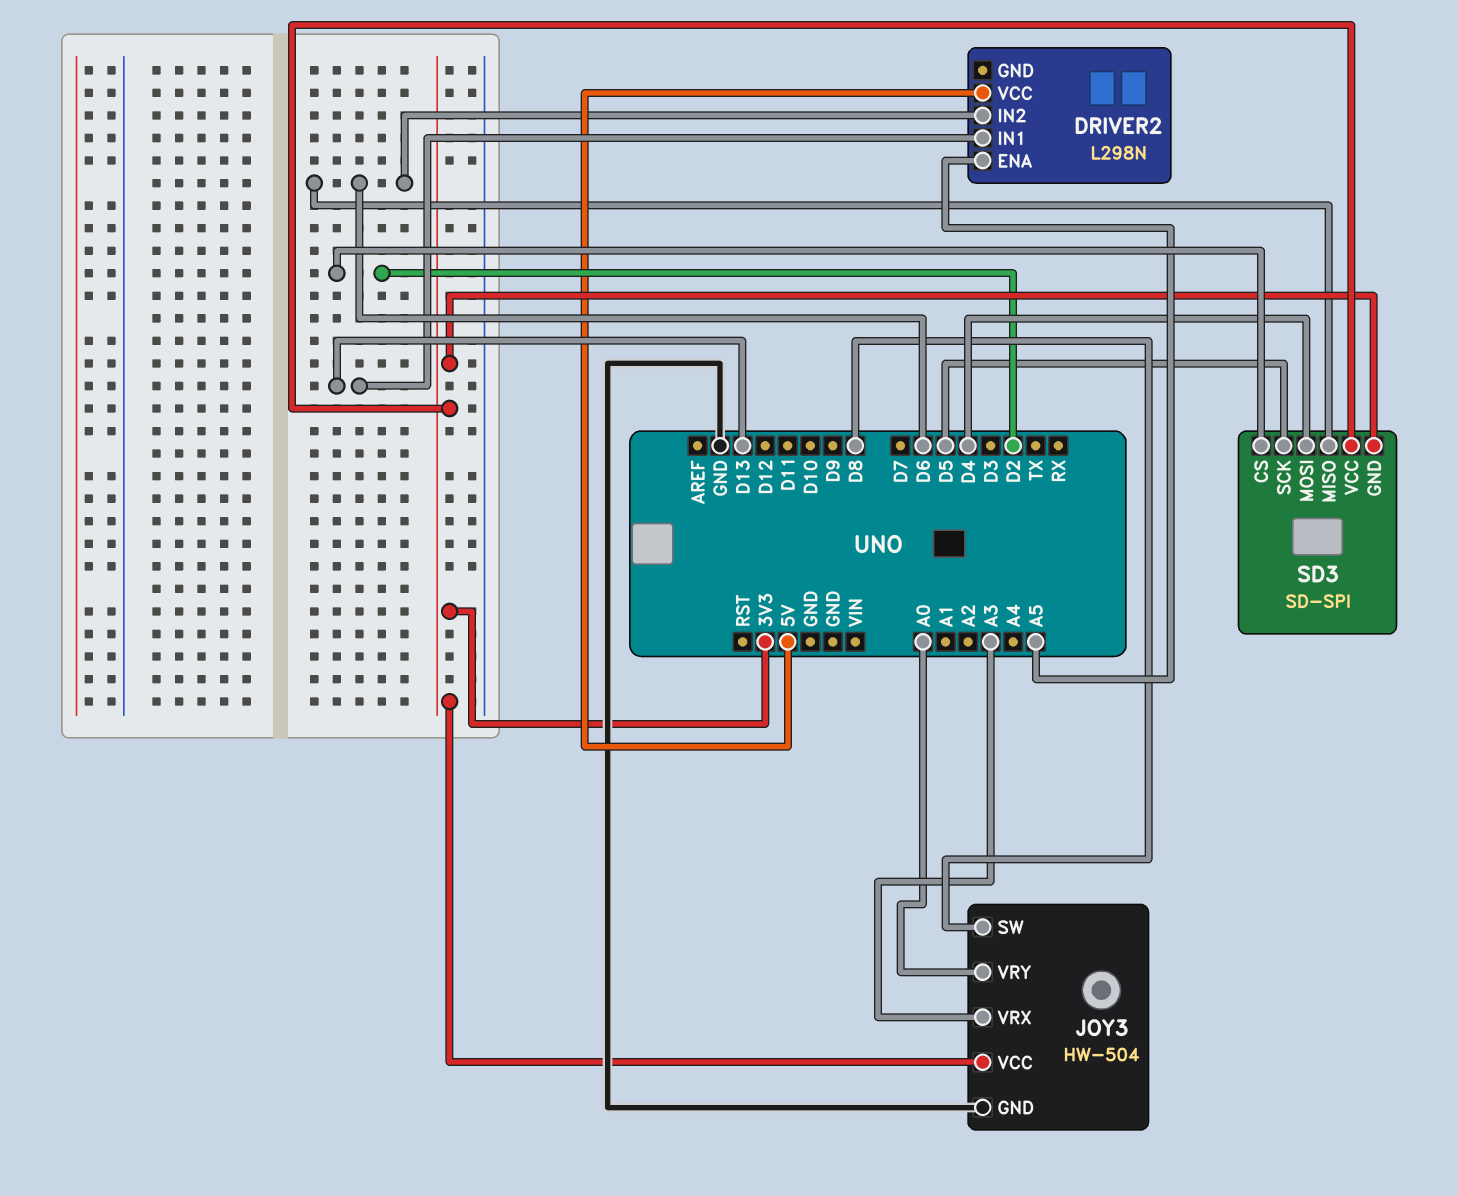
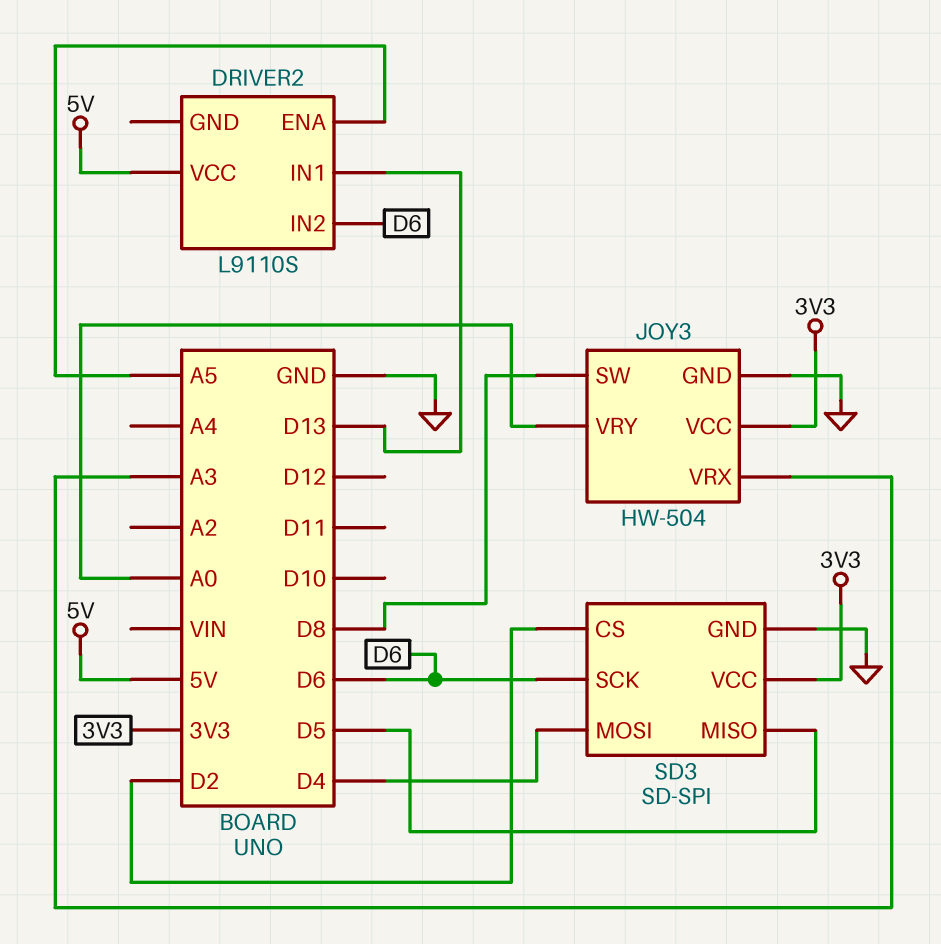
DRIVER2: L298N -> L9110S
SD3 pin GND: 3V3 -> GND
SD3 pin MISO: D6 -> D5
SD3 pin SCK: D5 -> D6

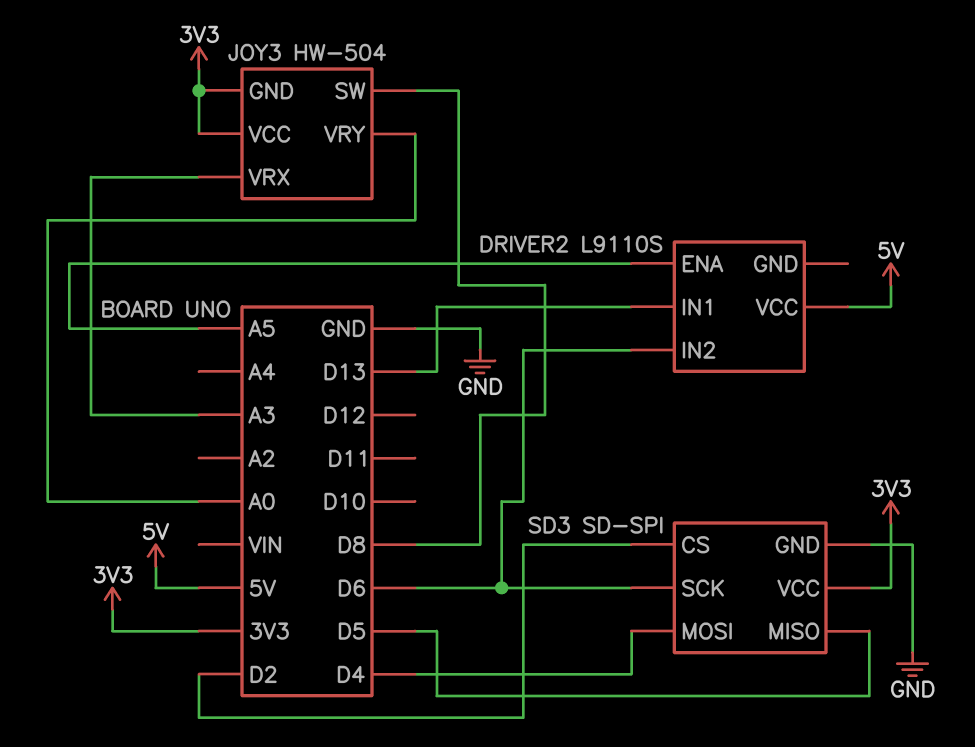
JOY3 pin GND: GND -> 3V3

